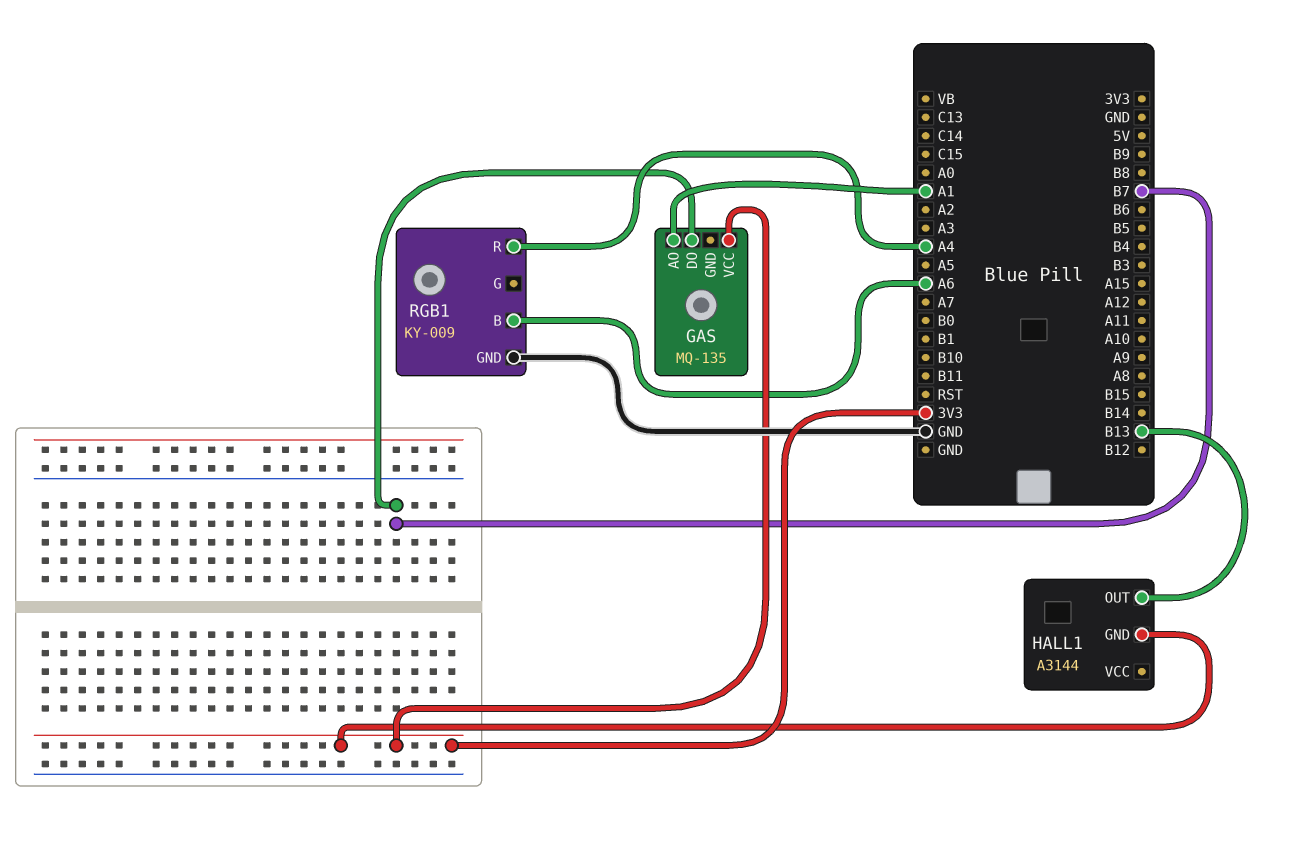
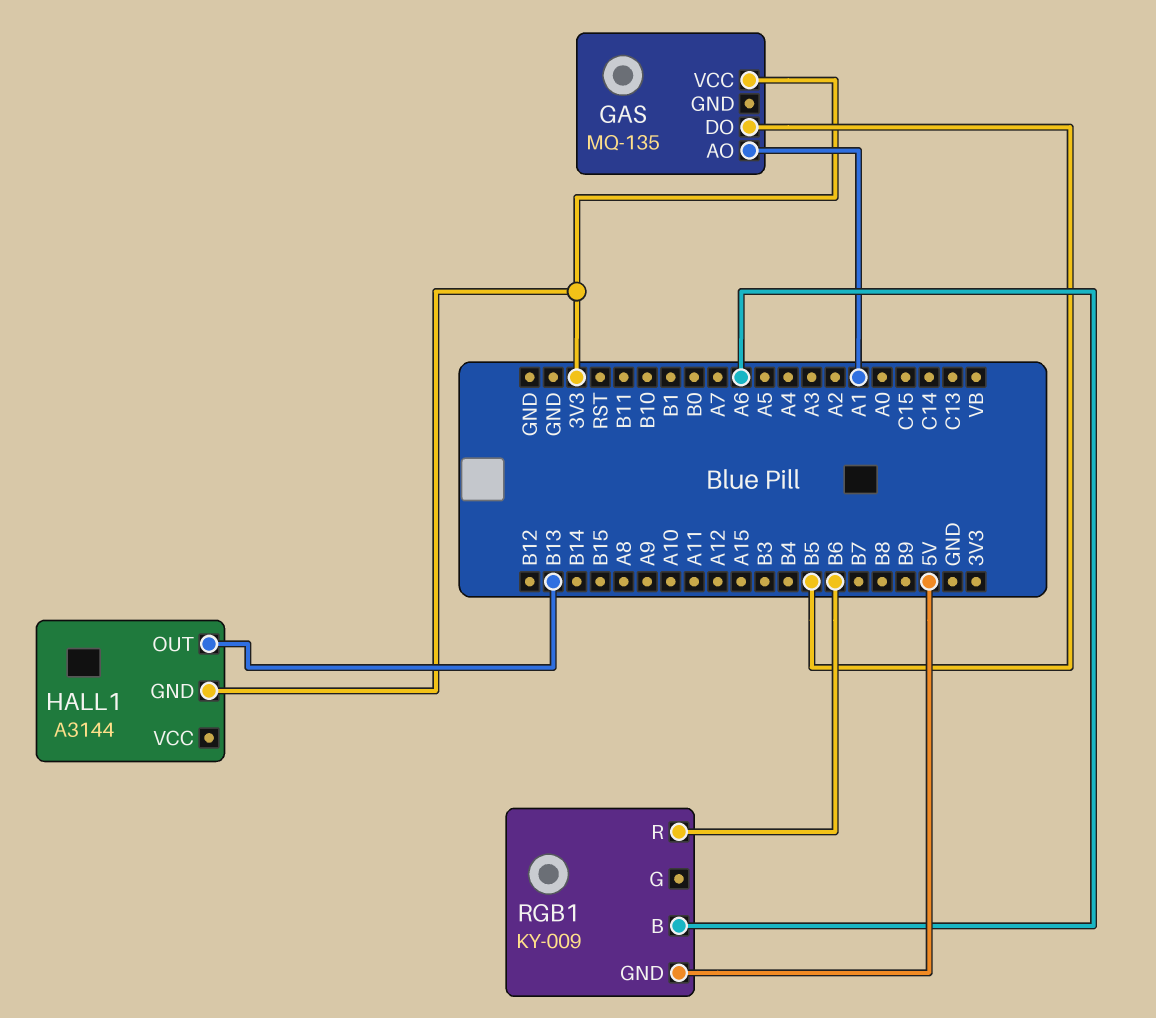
GAS pin DO: B7 -> B5
RGB1 pin GND: GND -> 5V
RGB1 pin R: A4 -> B6

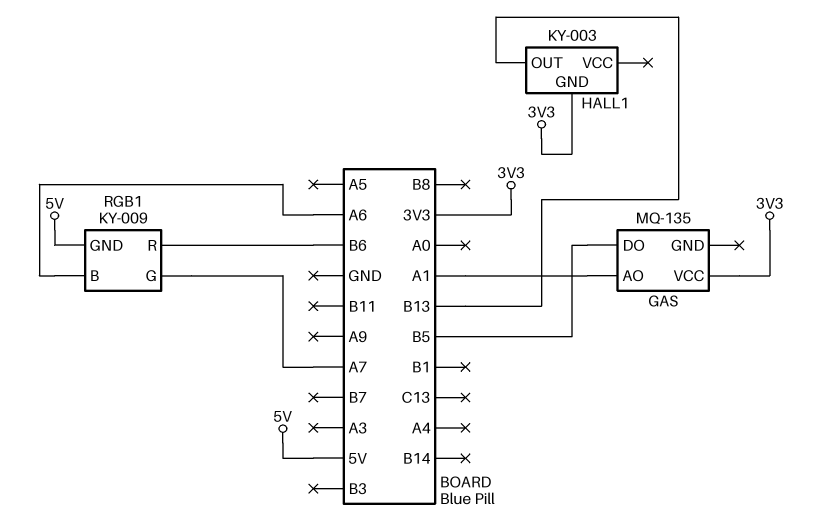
HALL1: A3144 -> KY-003
RGB1 pin G: none -> A7

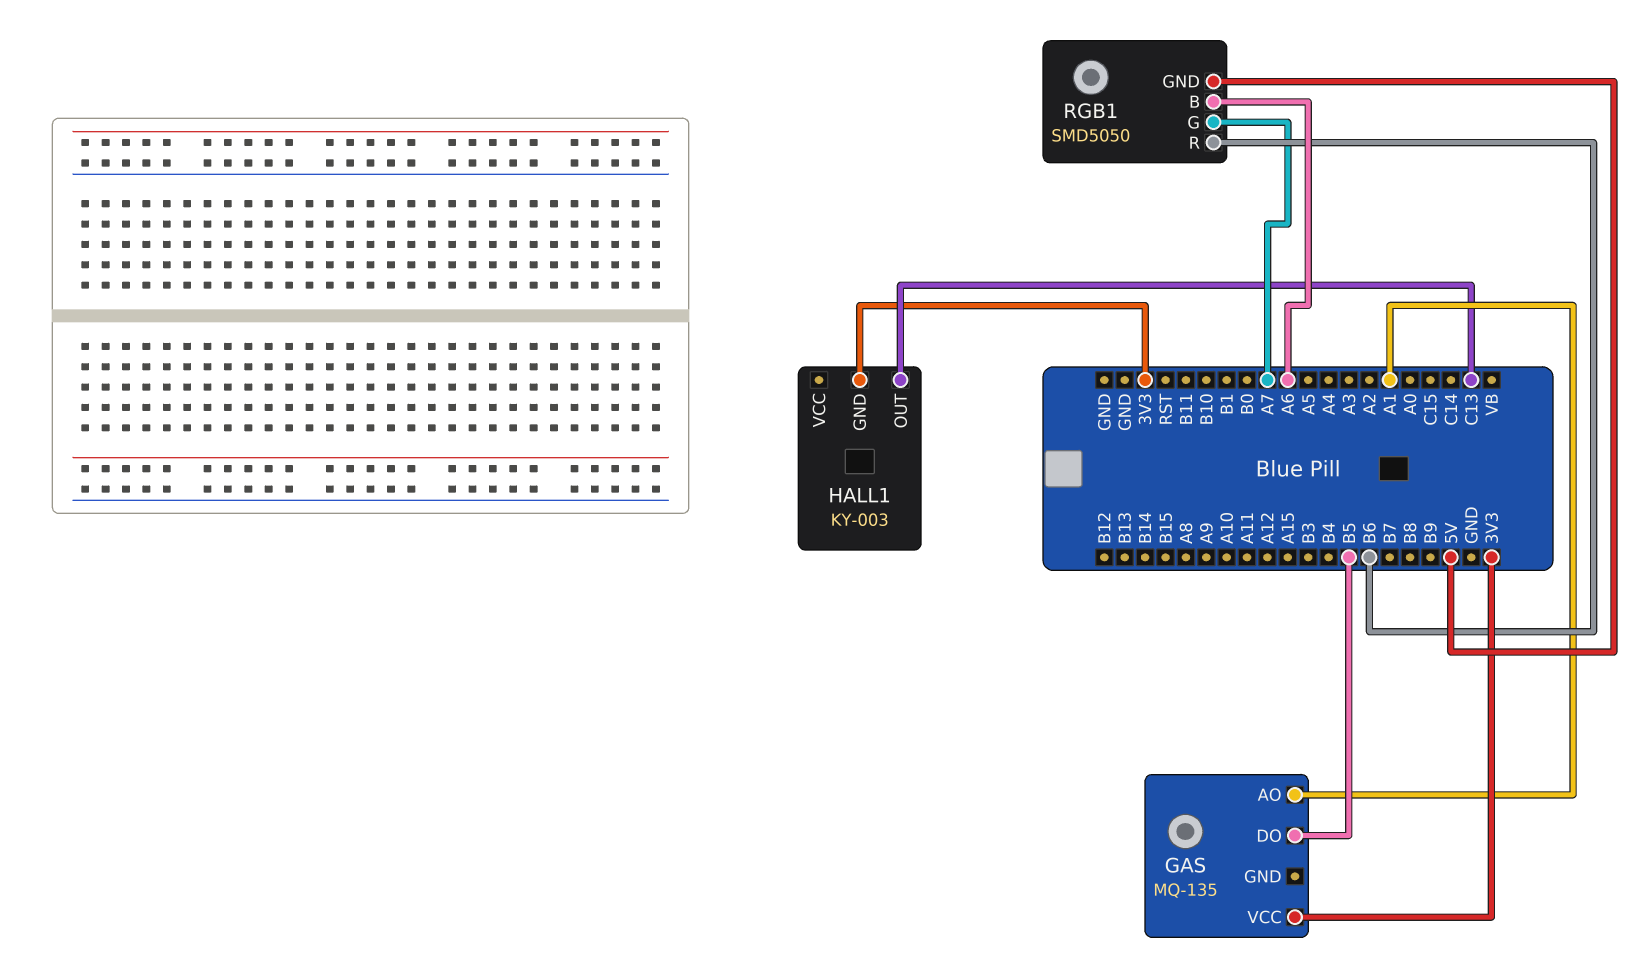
HALL1 pin OUT: B13 -> C13
RGB1: KY-009 -> SMD5050

